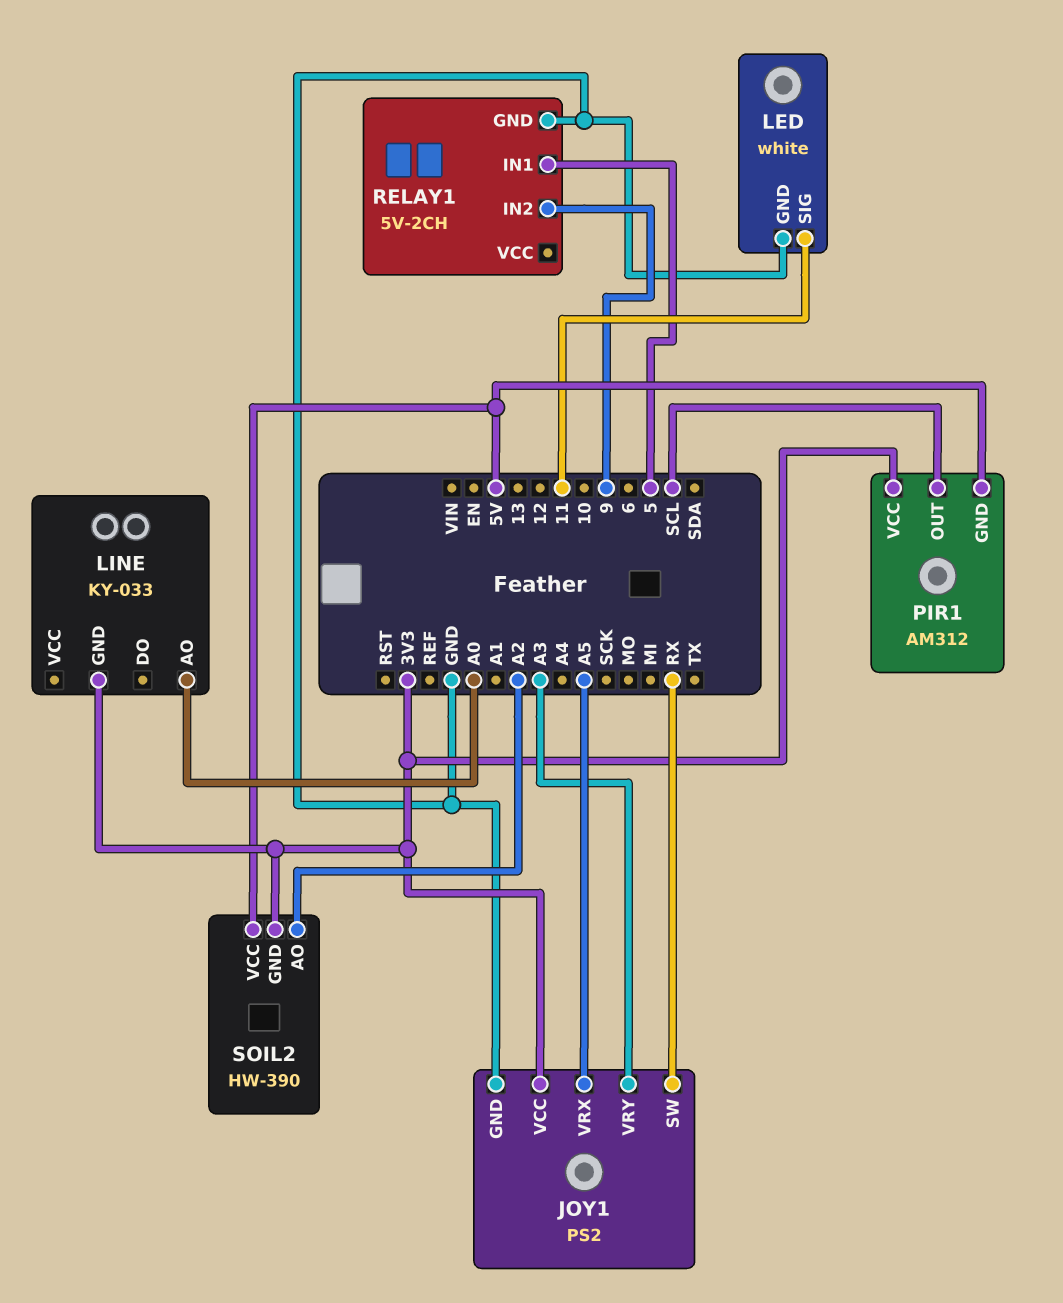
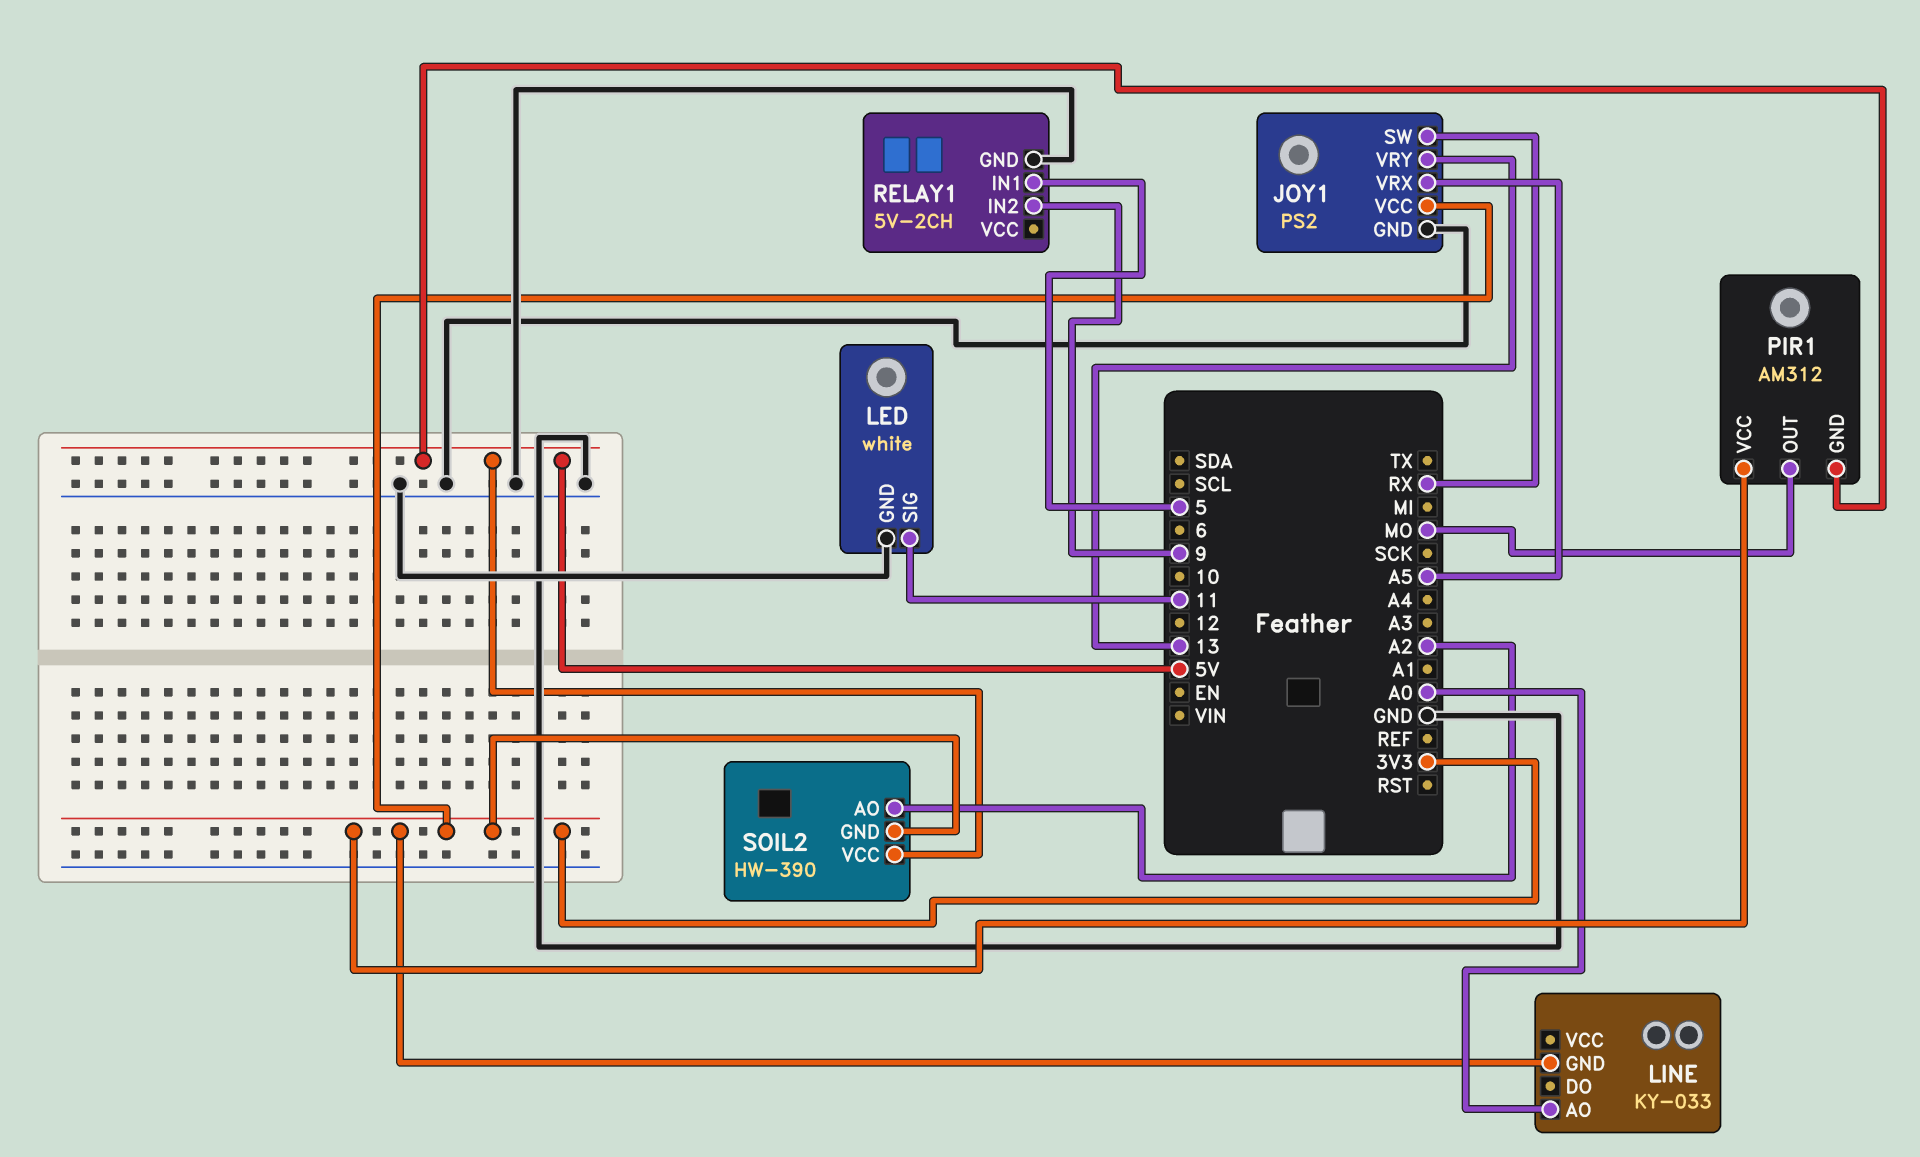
JOY1 pin VRY: A3 -> 13
PIR1 pin OUT: SCL -> MO

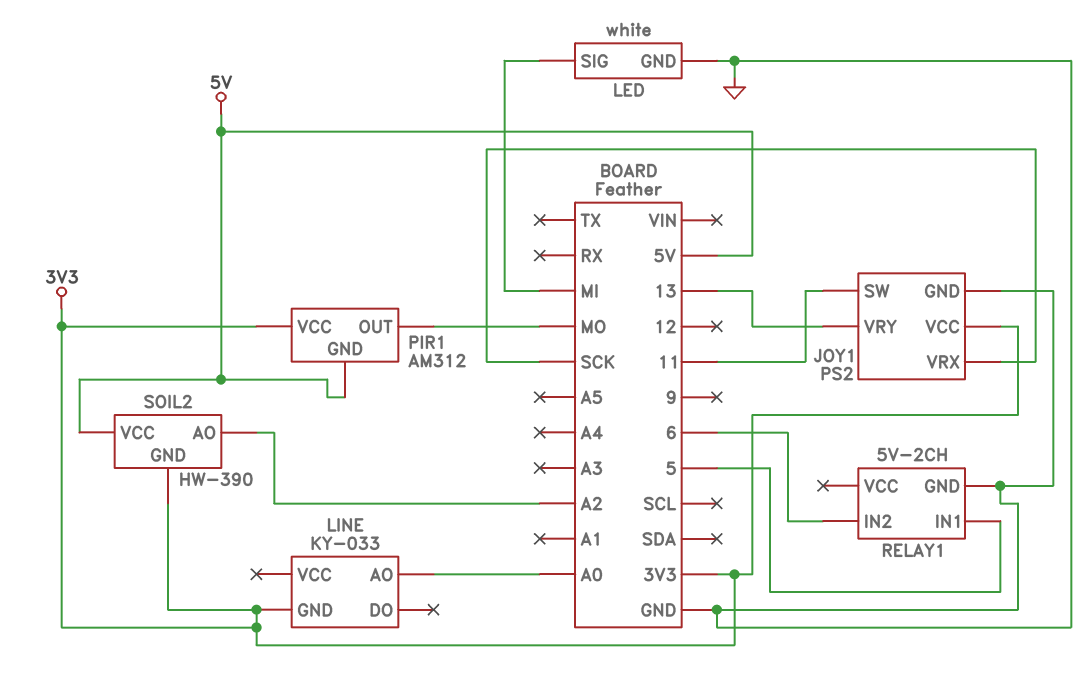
JOY1 pin SW: RX -> 11
JOY1 pin VRX: A5 -> SCK
LED pin SIG: 11 -> MI
RELAY1 pin IN2: 9 -> 6

